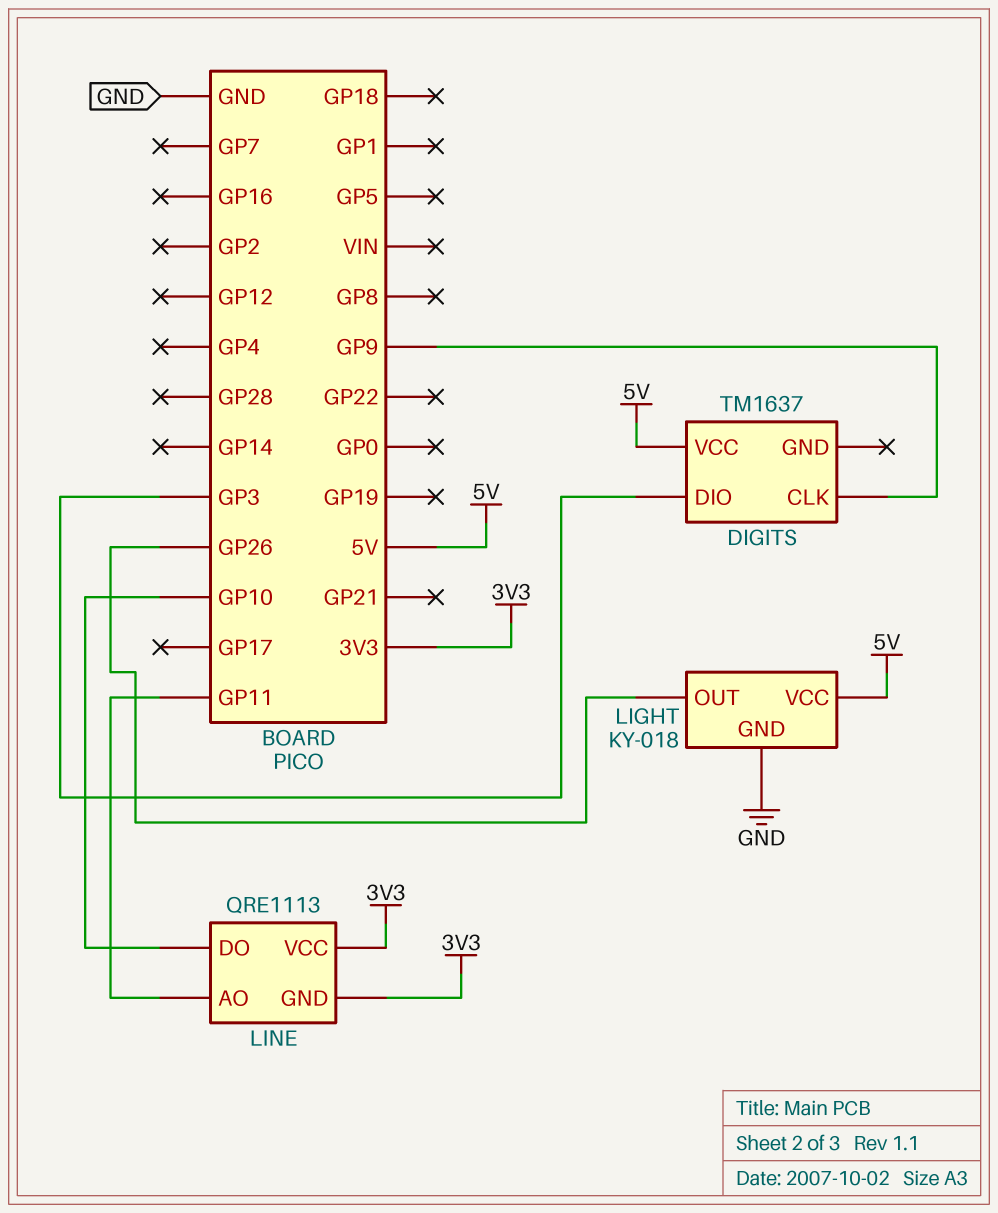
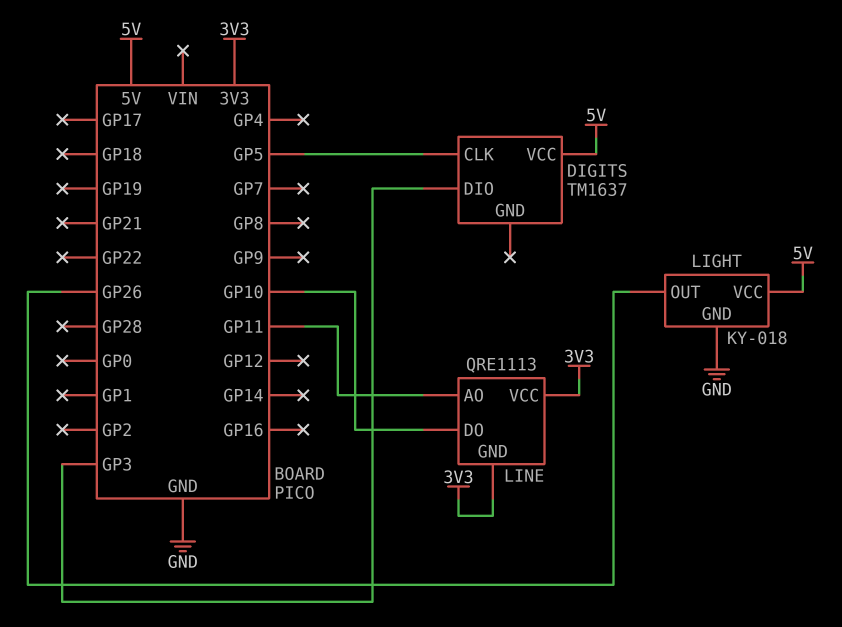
DIGITS pin CLK: GP9 -> GP5

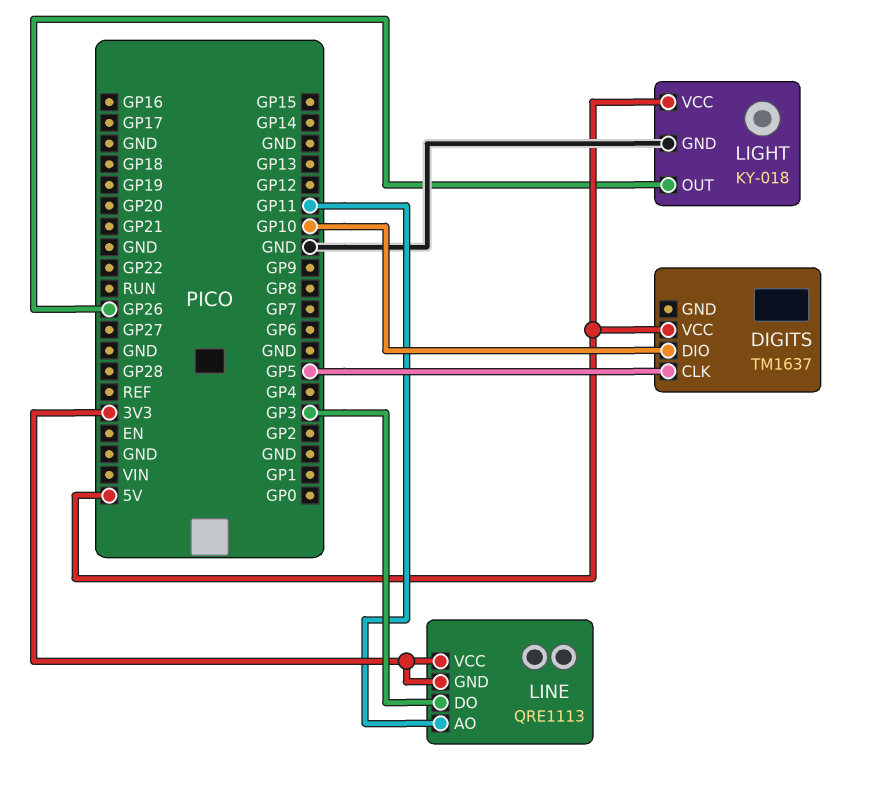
DIGITS pin DIO: GP3 -> GP10
LINE pin DO: GP10 -> GP3

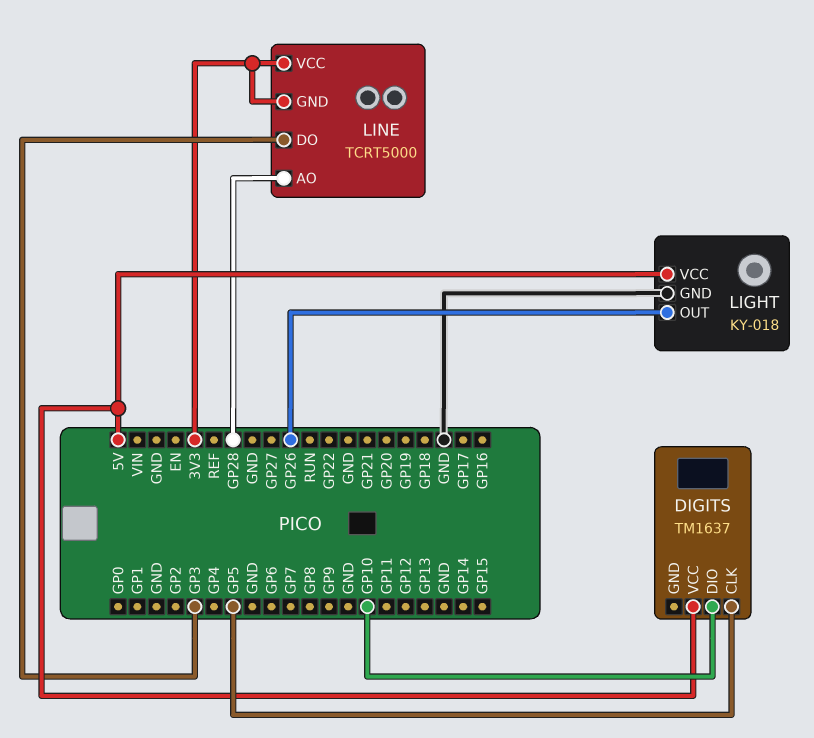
LINE: QRE1113 -> TCRT5000
LINE pin AO: GP11 -> GP28

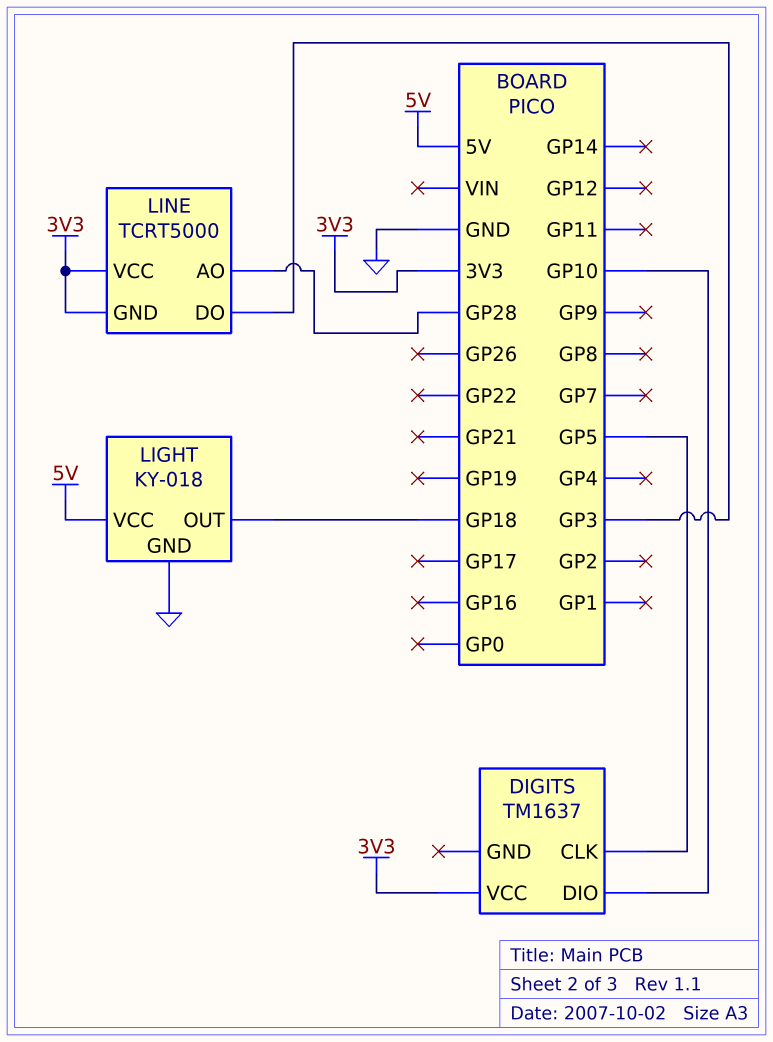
DIGITS pin VCC: 5V -> 3V3
LIGHT pin OUT: GP26 -> GP18

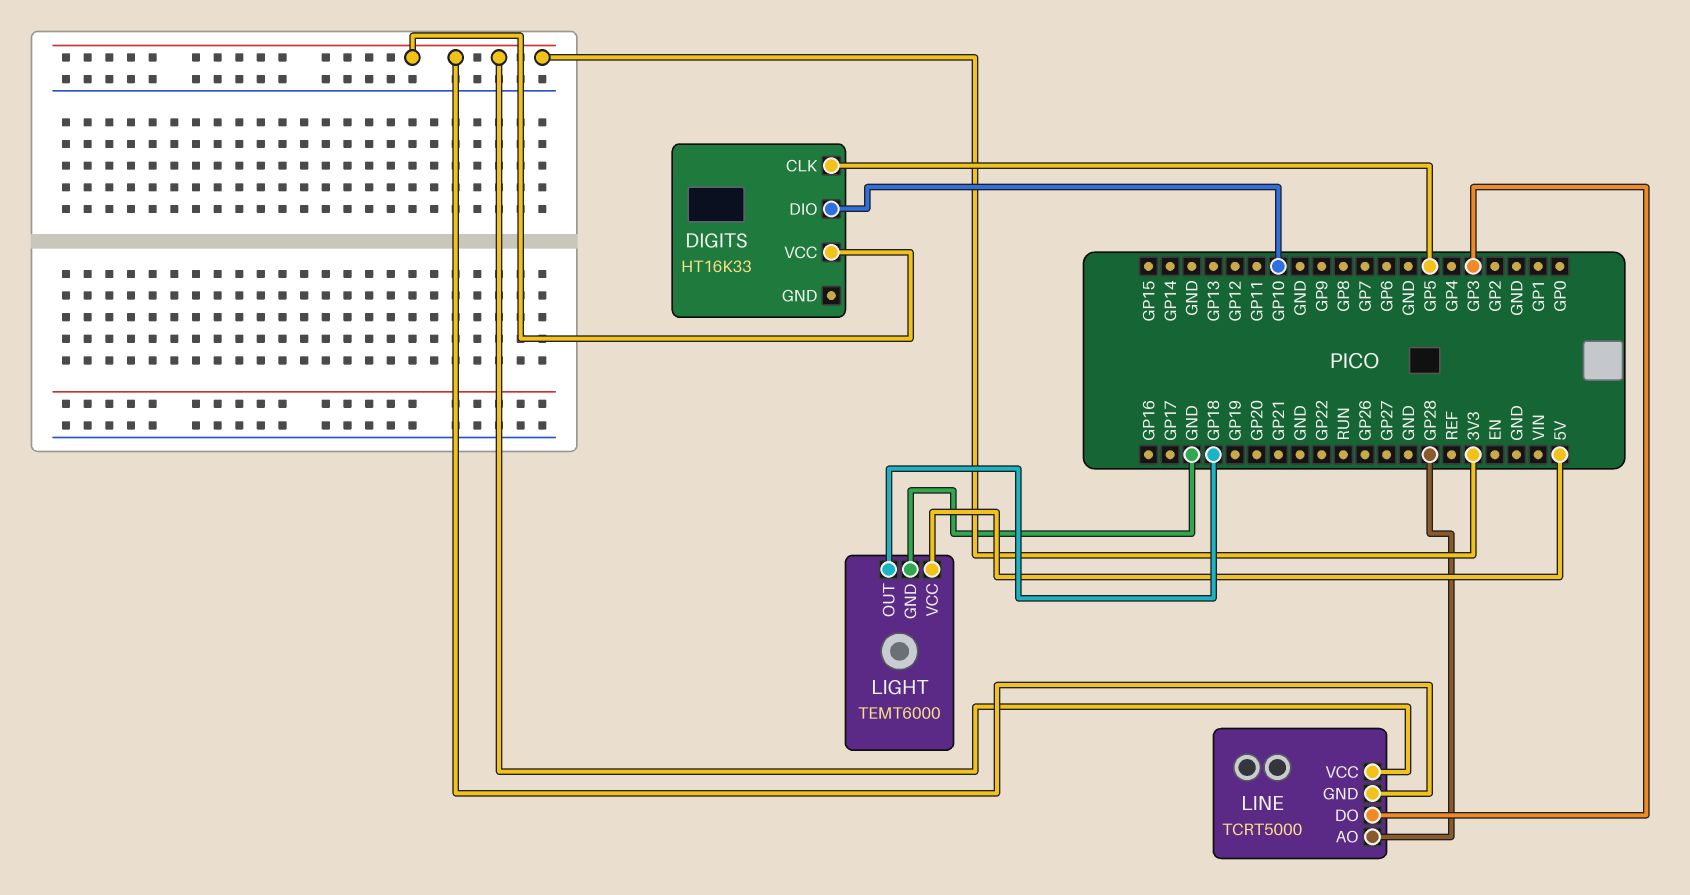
DIGITS: TM1637 -> HT16K33
LIGHT: KY-018 -> TEMT6000

